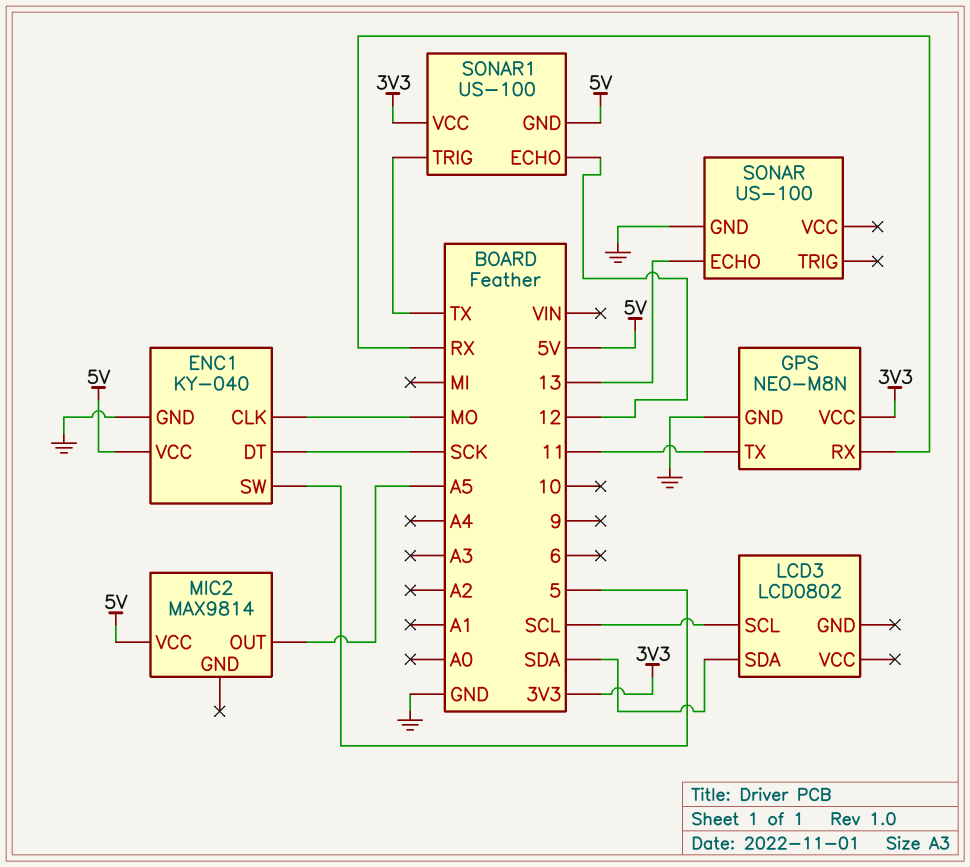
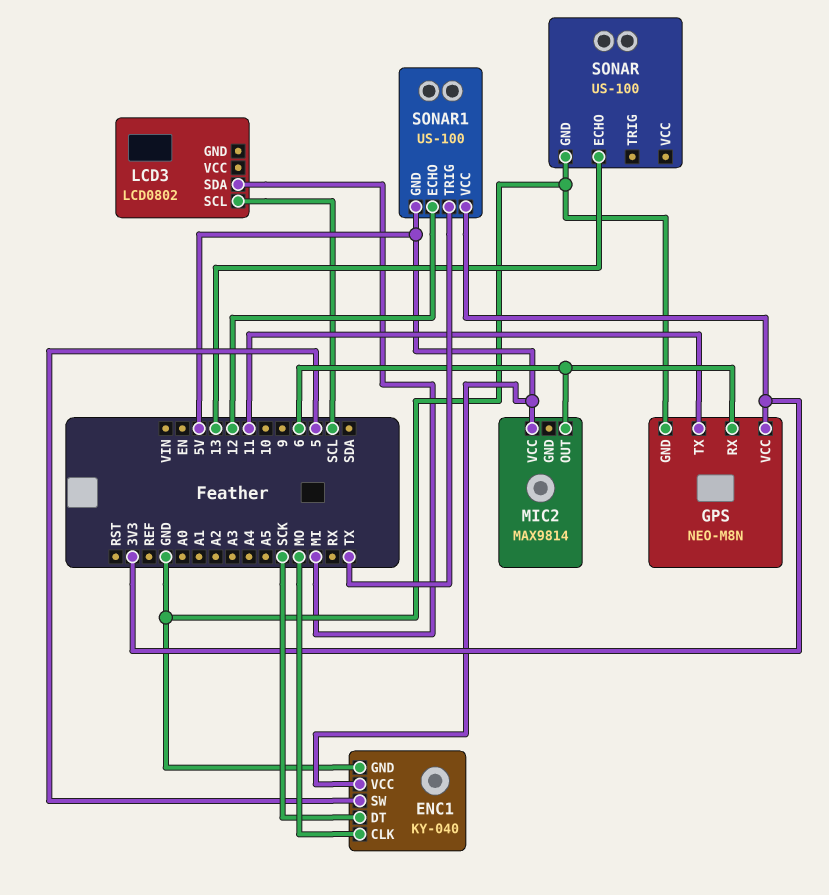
GPS pin RX: RX -> 6
LCD3 pin SDA: SDA -> MI
MIC2 pin OUT: A5 -> 6

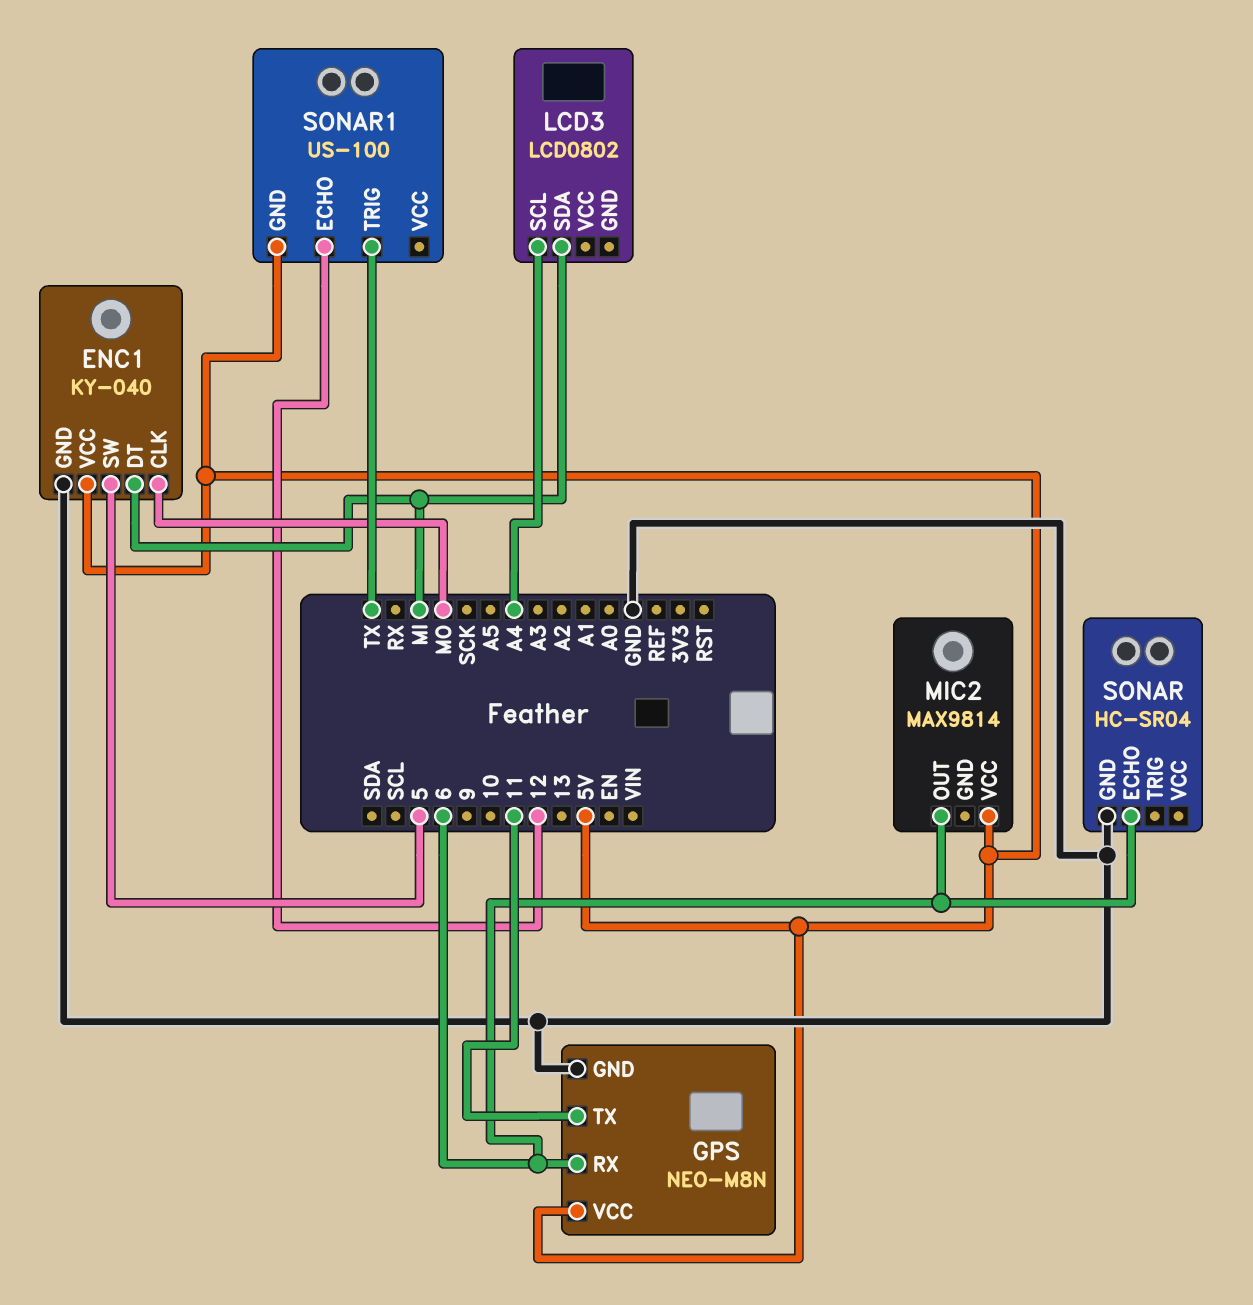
ENC1 pin DT: SCK -> MI
GPS pin VCC: 3V3 -> 5V
LCD3 pin SCL: SCL -> A4
SONAR: US-100 -> HC-SR04
SONAR pin ECHO: 13 -> 6
SONAR1 pin VCC: 3V3 -> none

